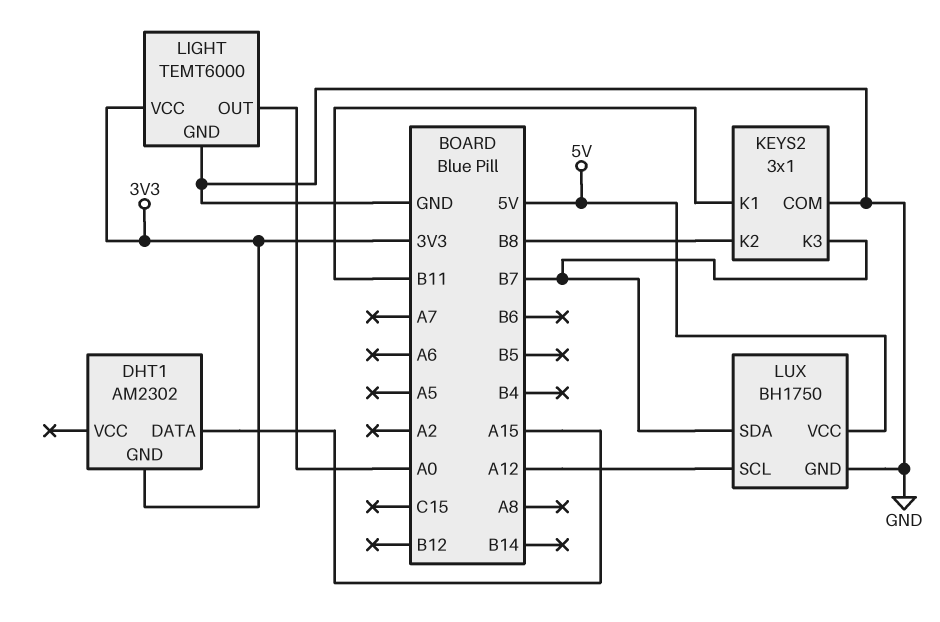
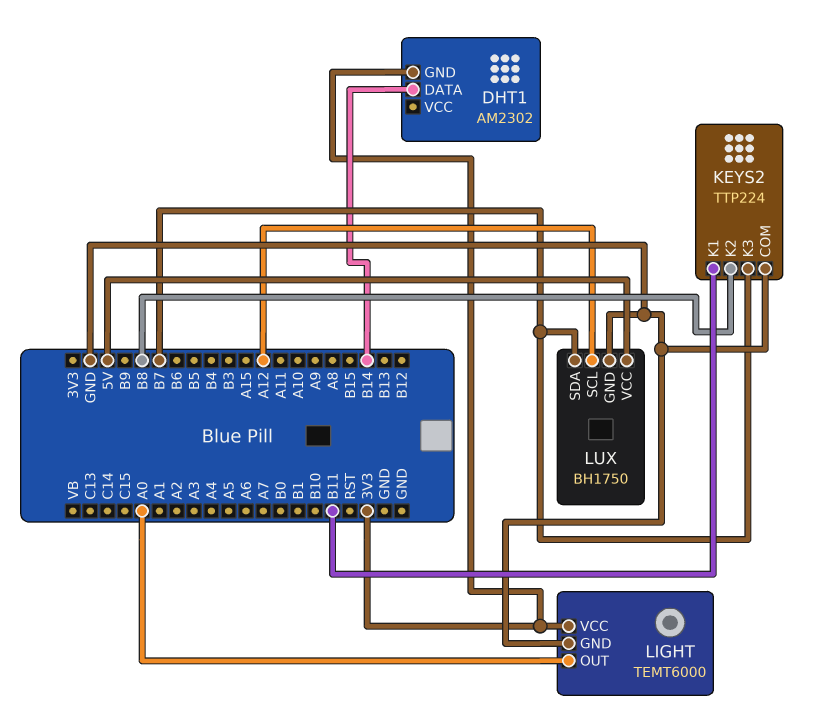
DHT1 pin DATA: A15 -> B14
KEYS2: 3x1 -> TTP224

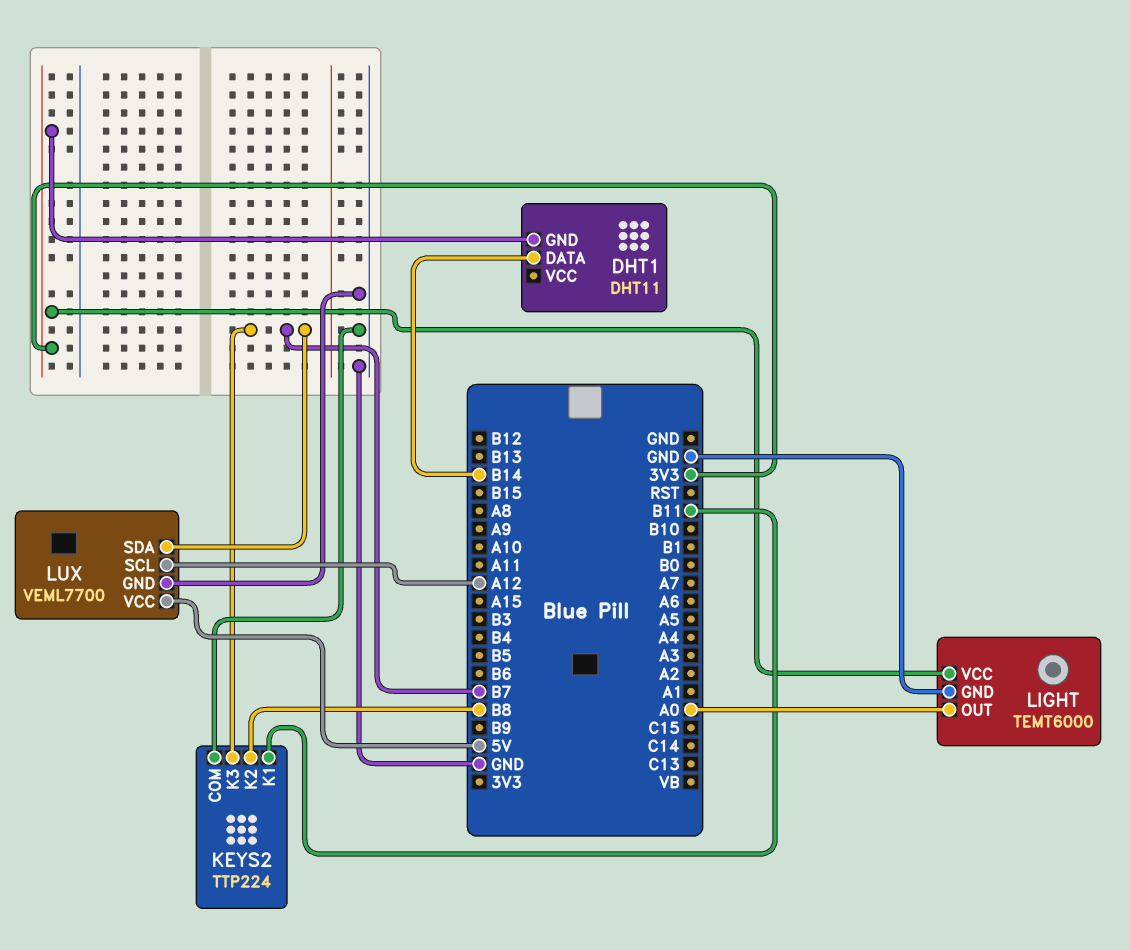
DHT1: AM2302 -> DHT11
LUX: BH1750 -> VEML7700

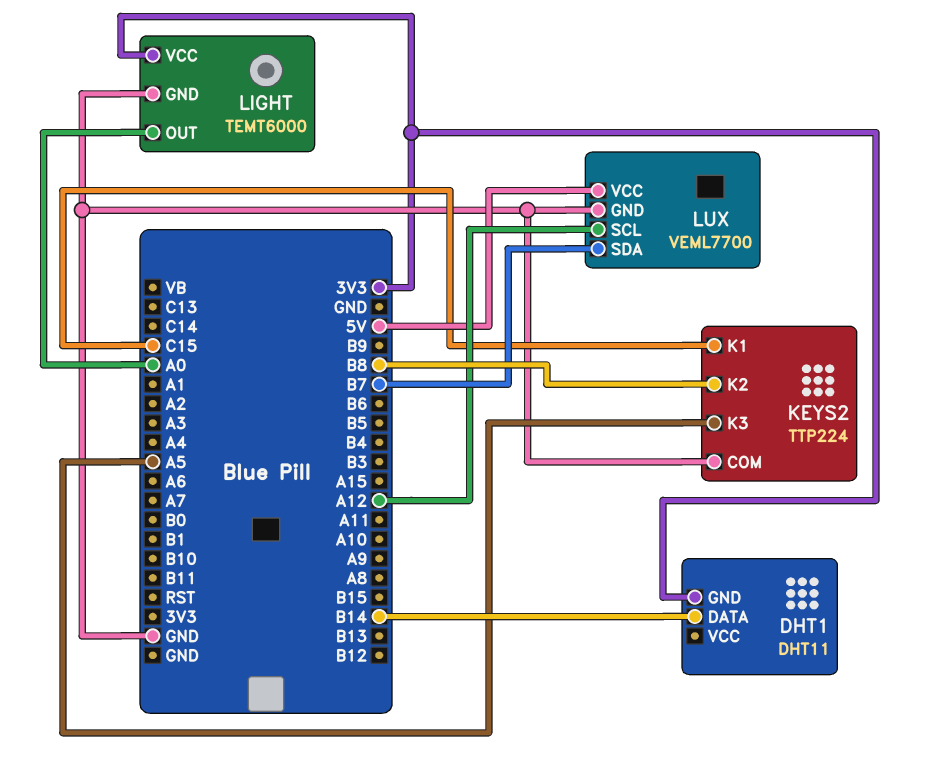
KEYS2 pin K1: B11 -> C15
KEYS2 pin K3: B7 -> A5

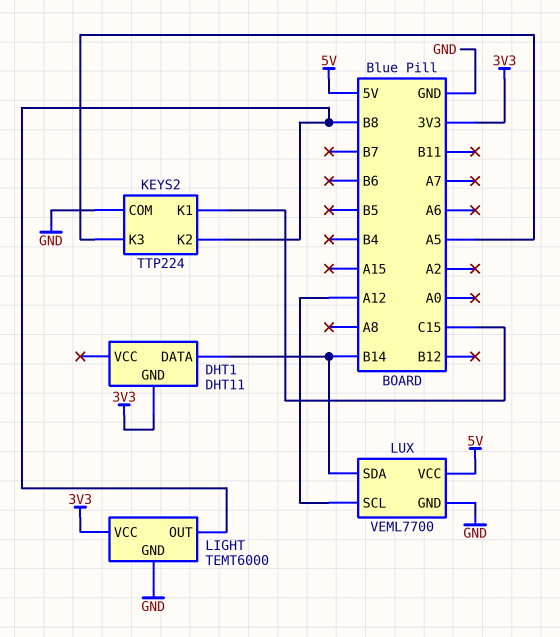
LIGHT pin OUT: A0 -> B8
LUX pin SDA: B7 -> B14

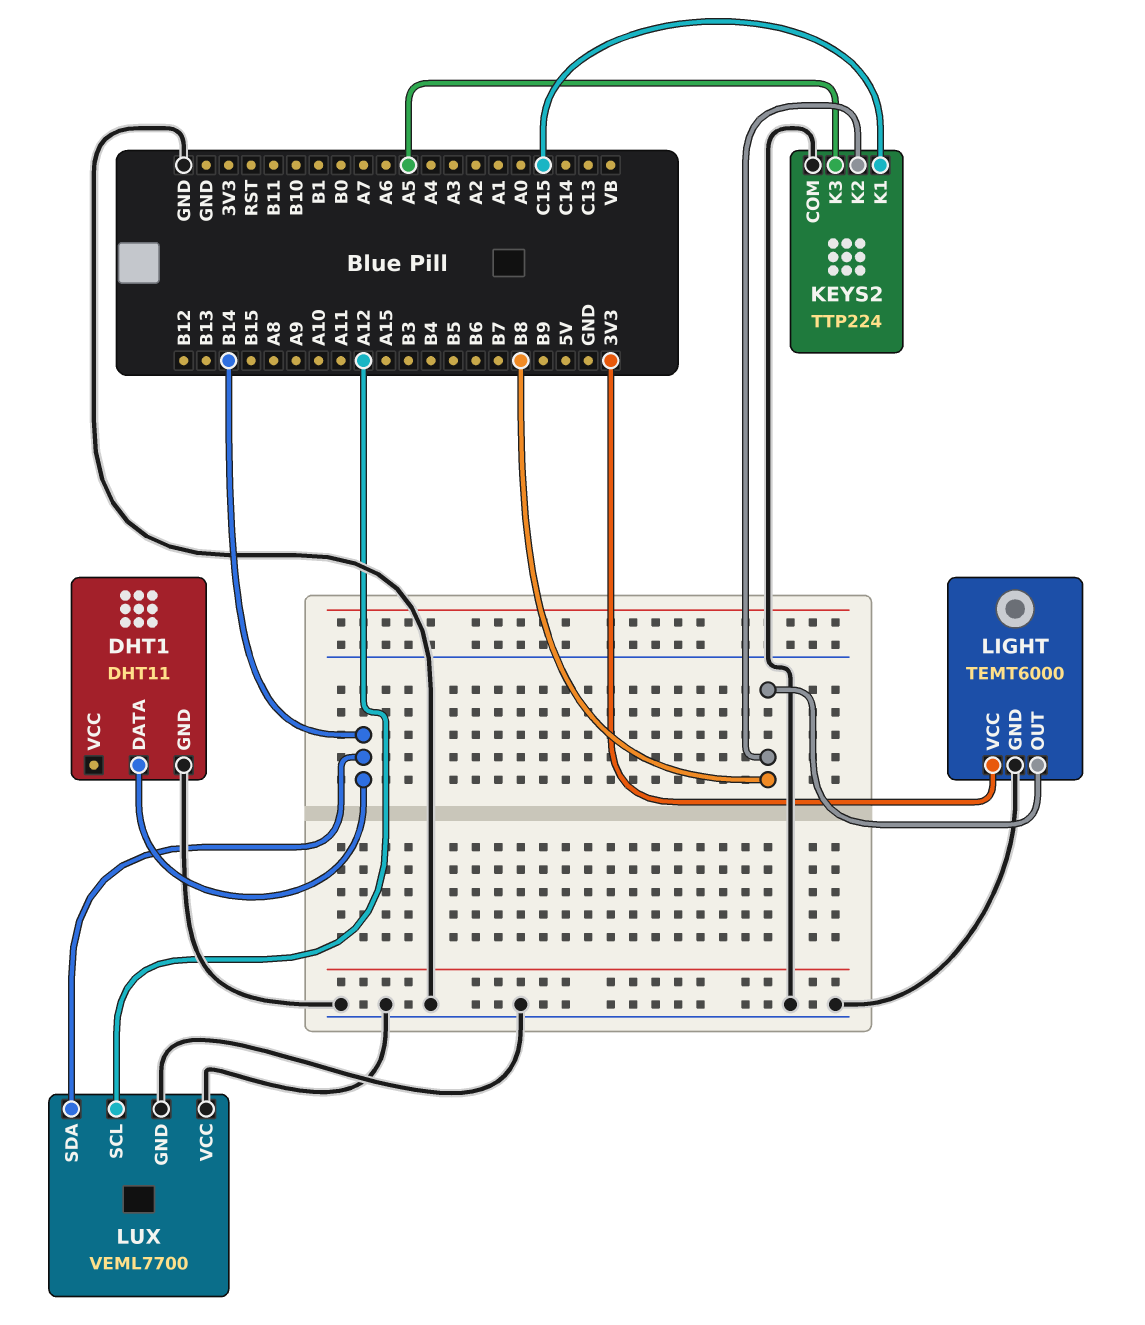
DHT1 pin GND: 3V3 -> GND
LUX pin VCC: 5V -> GND

